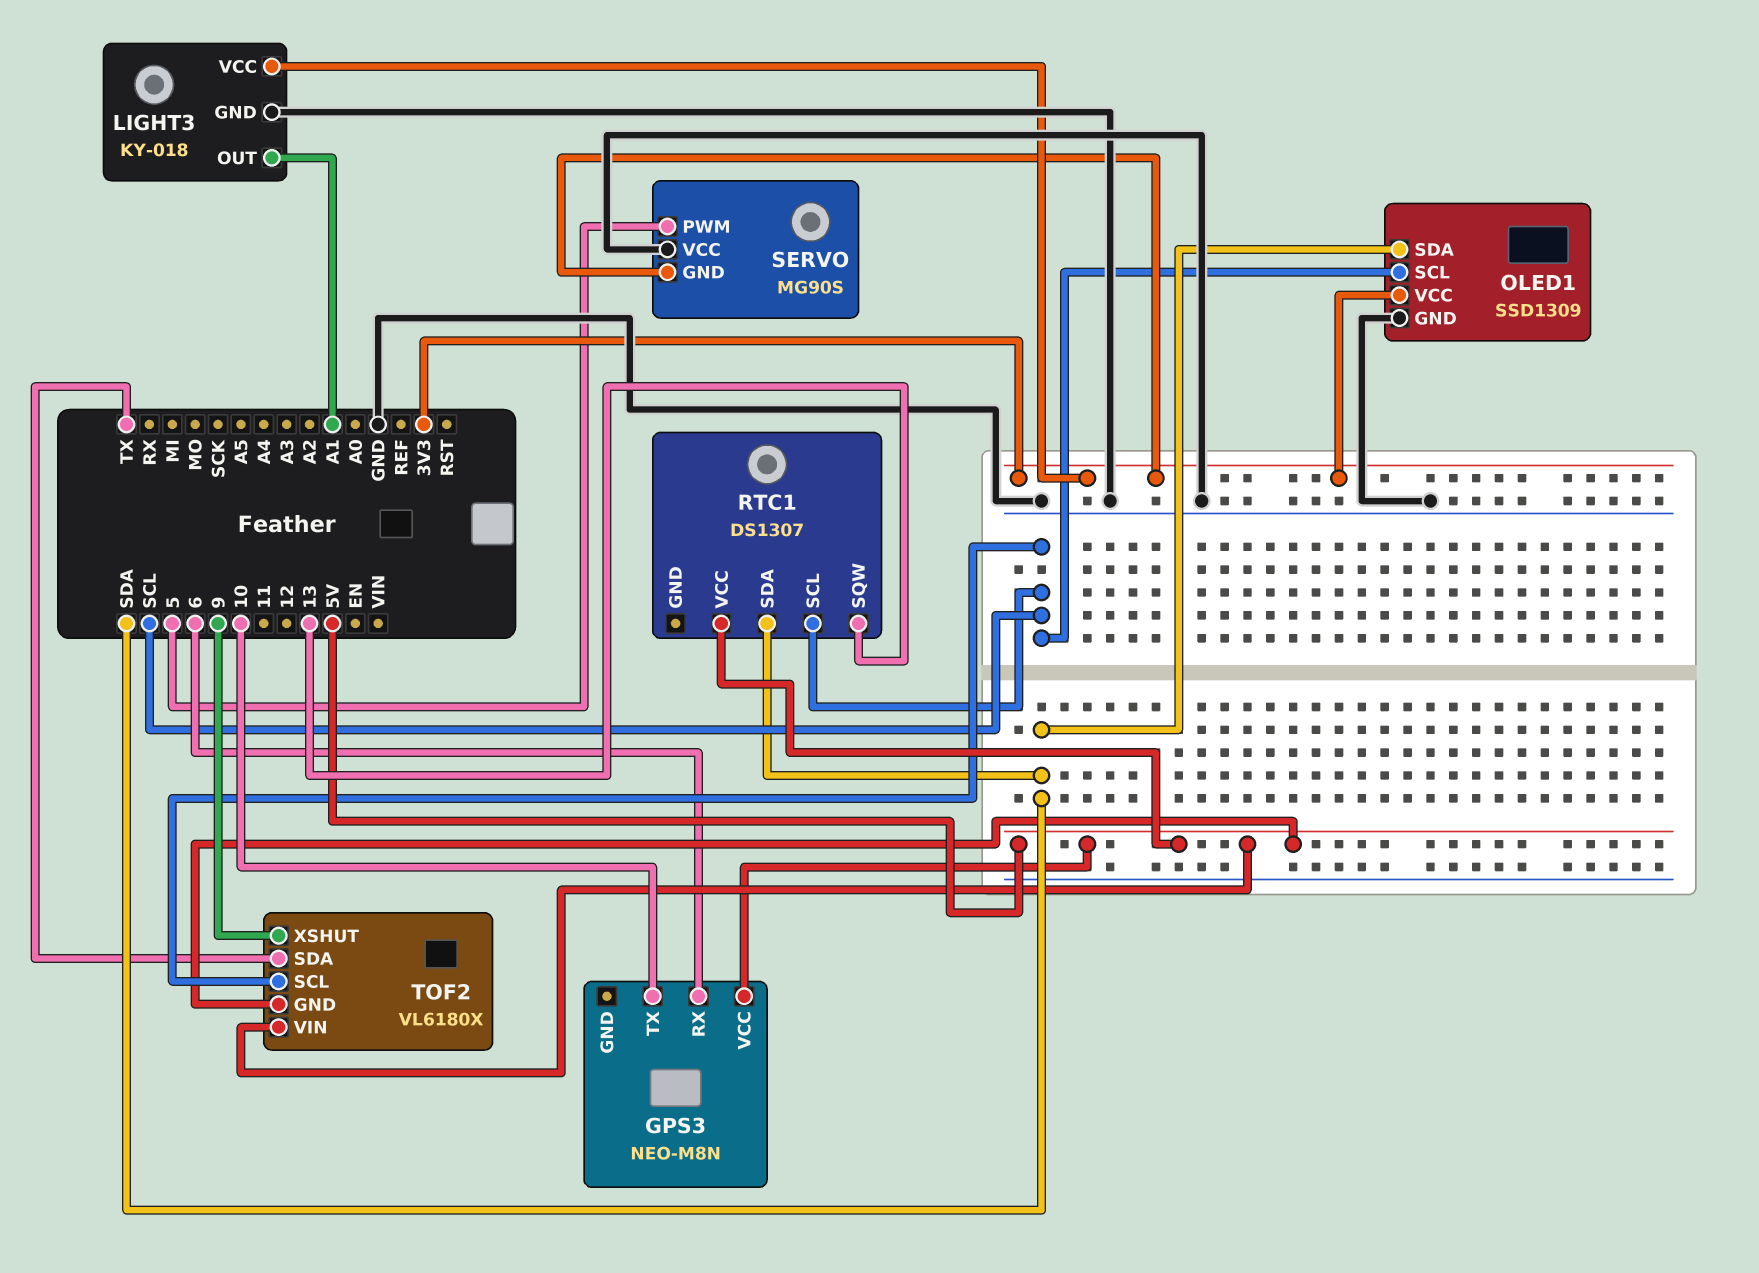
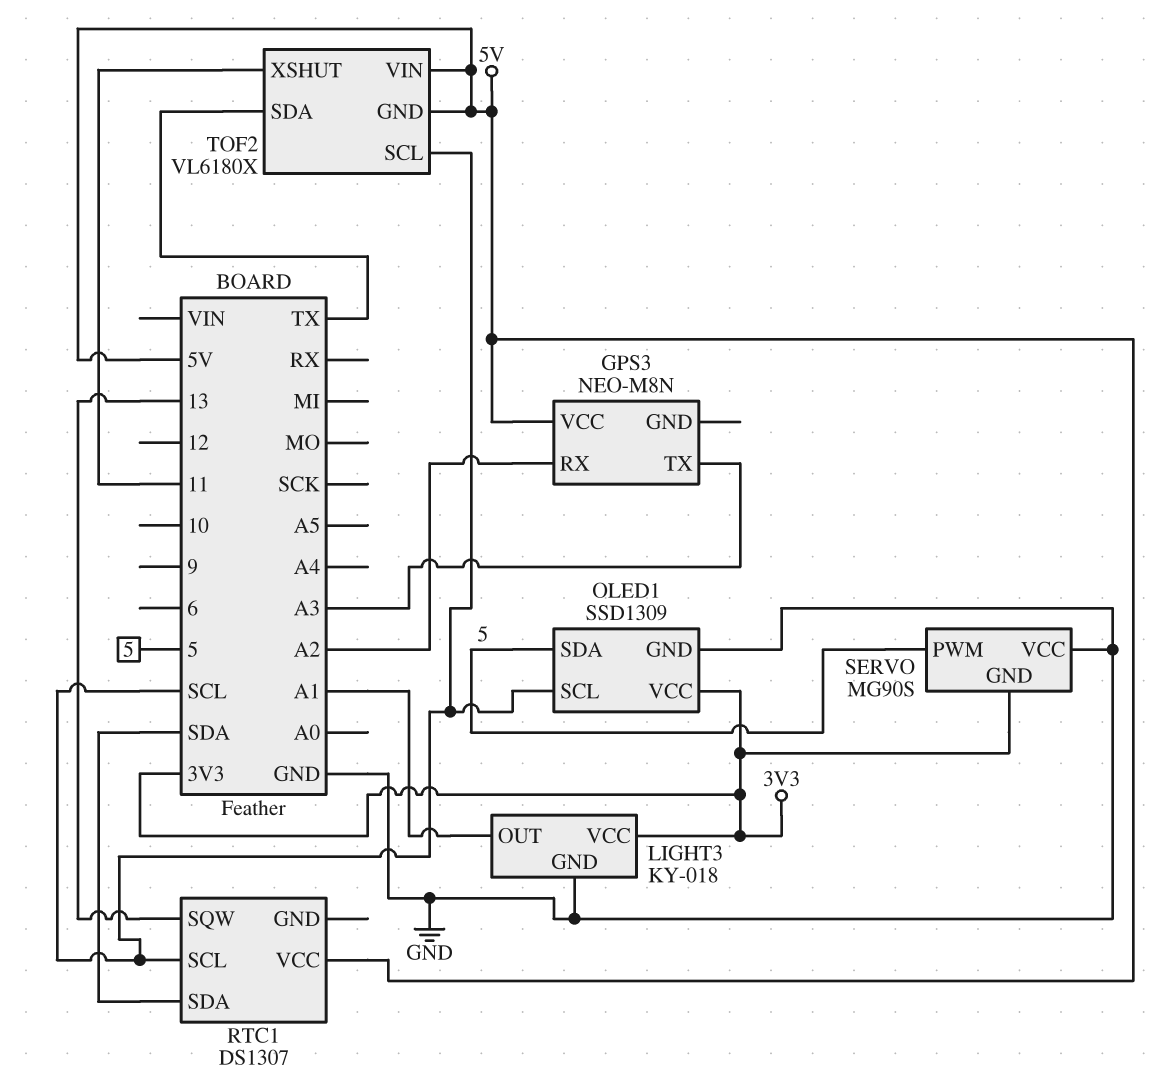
GPS3 pin RX: 6 -> A2
GPS3 pin TX: 10 -> A3
OLED1 pin SDA: SDA -> 5
TOF2 pin XSHUT: 9 -> 11

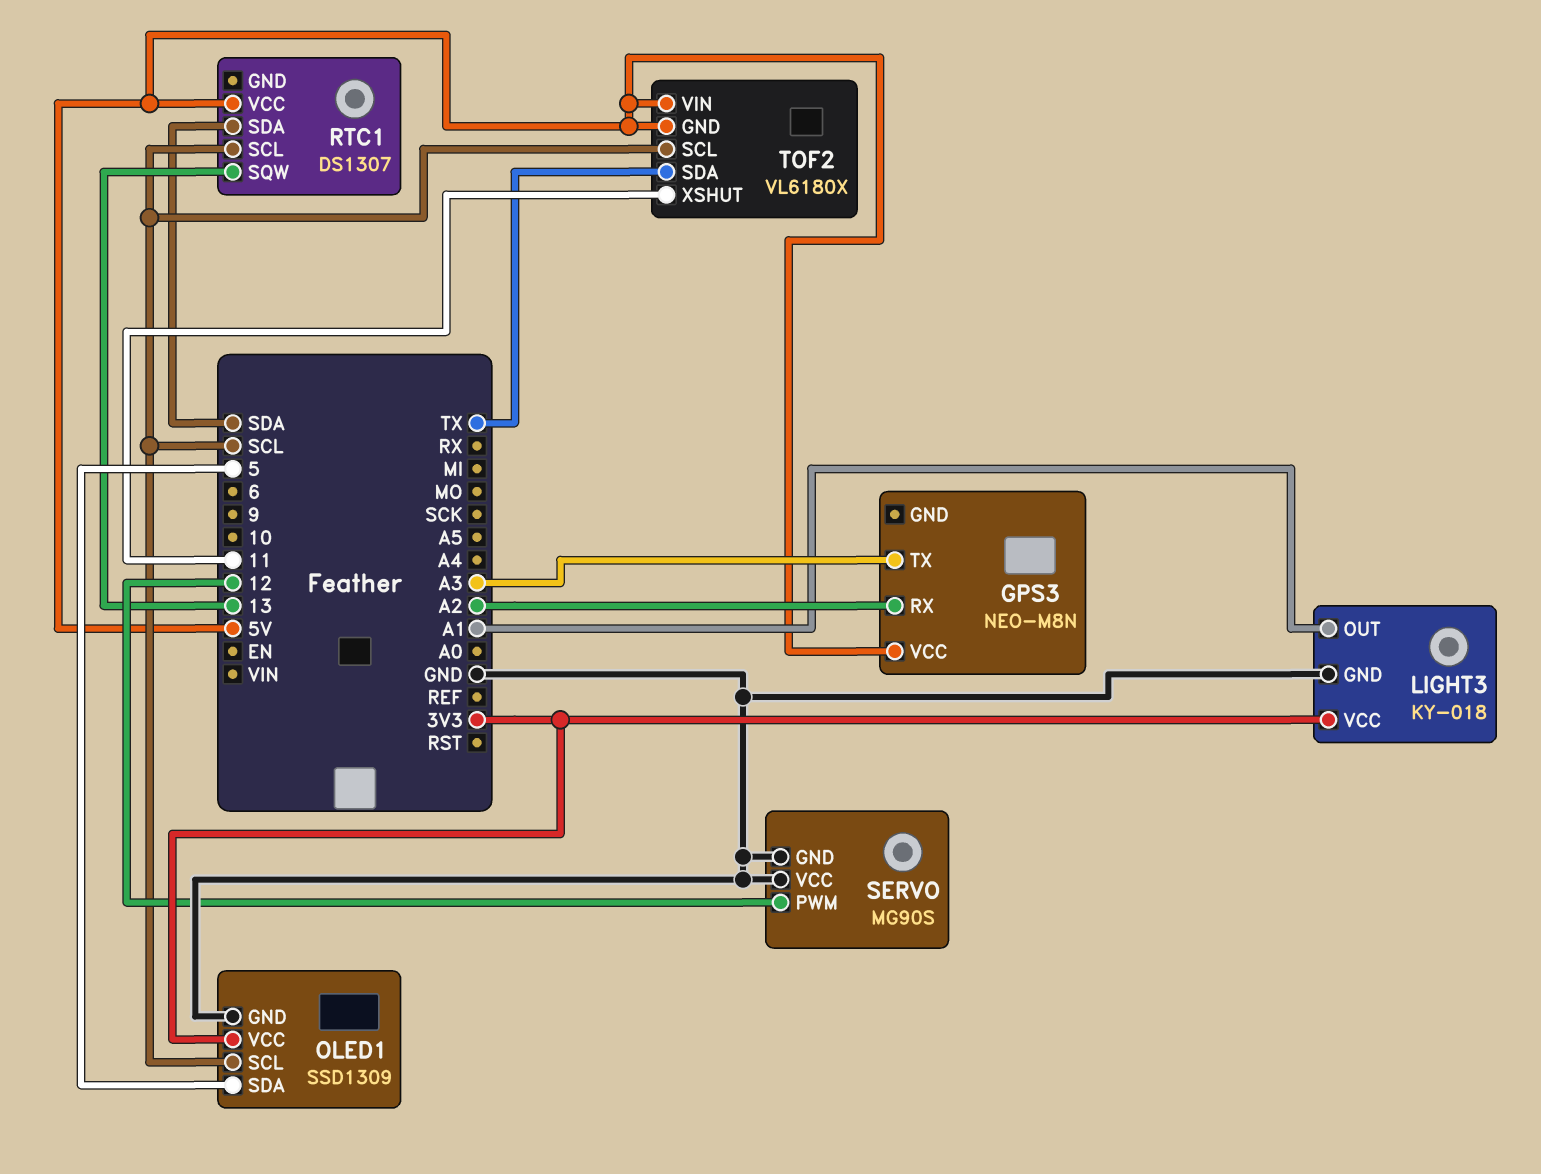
SERVO pin GND: 3V3 -> GND
SERVO pin PWM: 5 -> 12

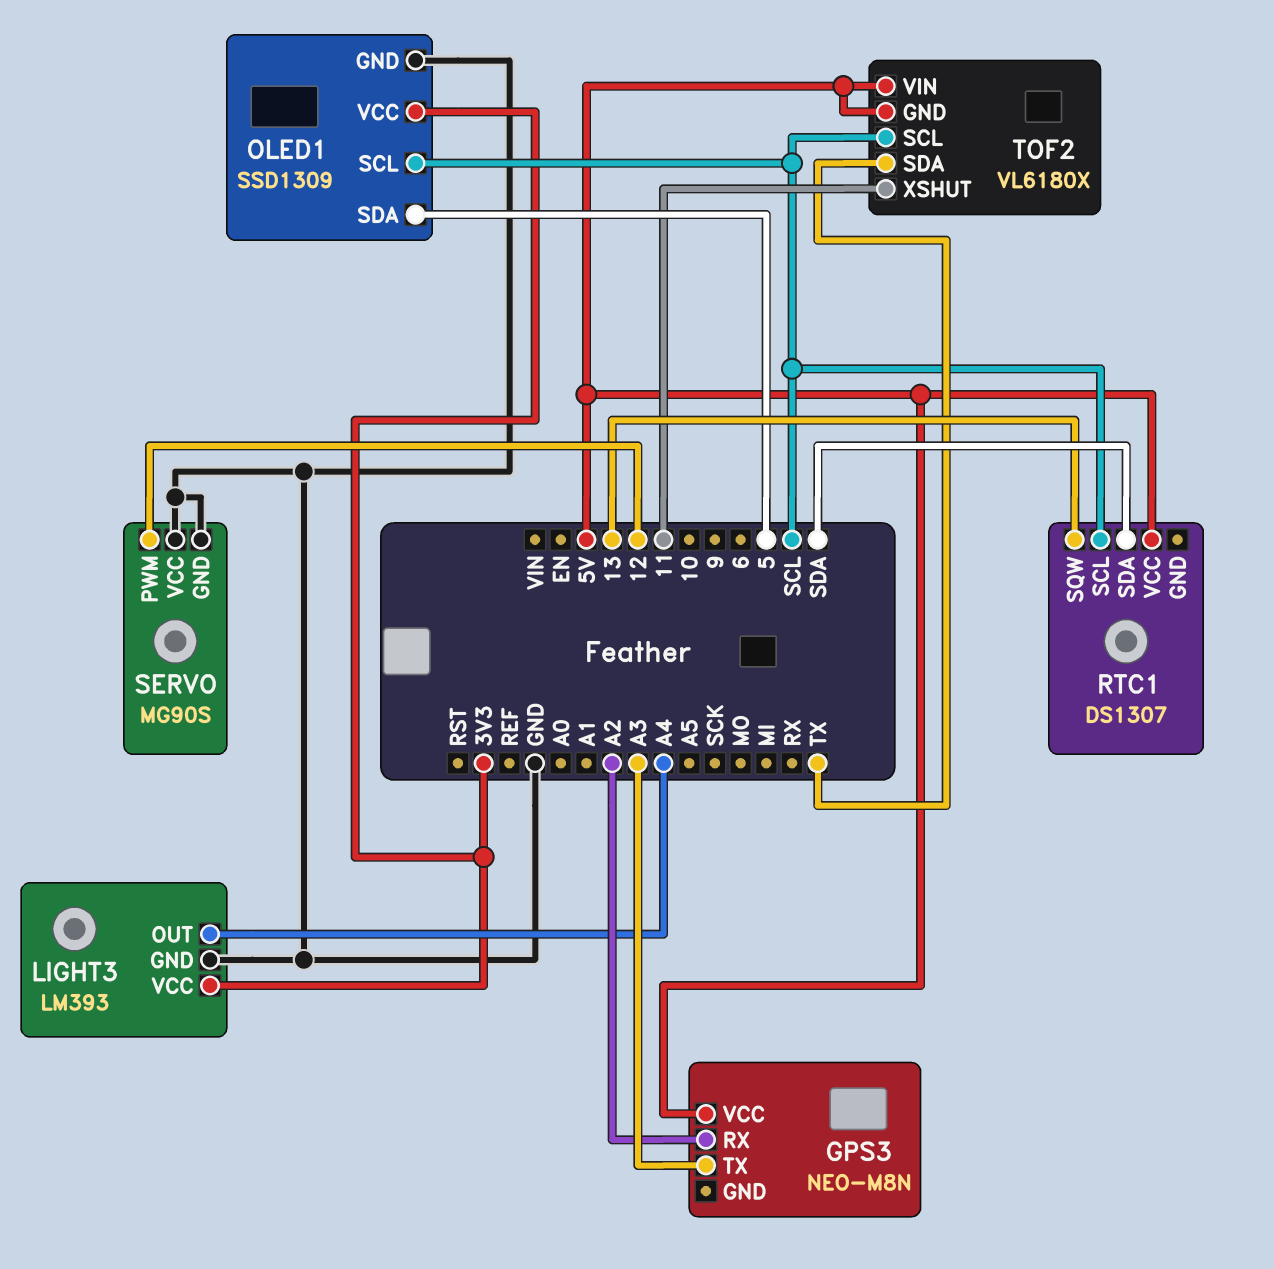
LIGHT3: KY-018 -> LM393
LIGHT3 pin OUT: A1 -> A4

